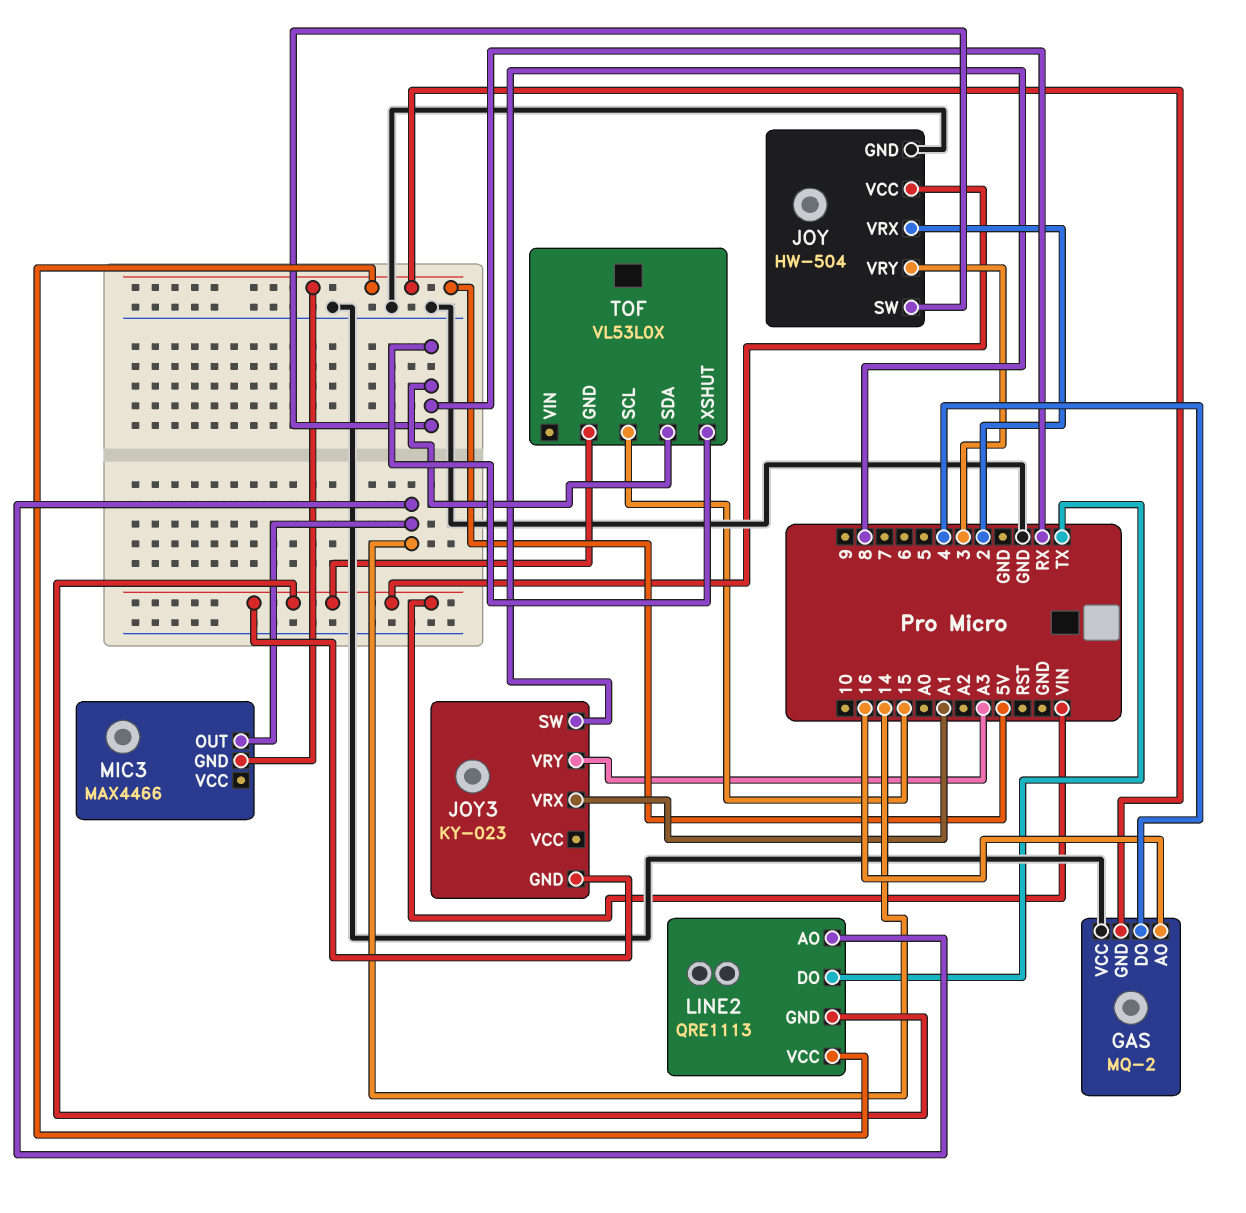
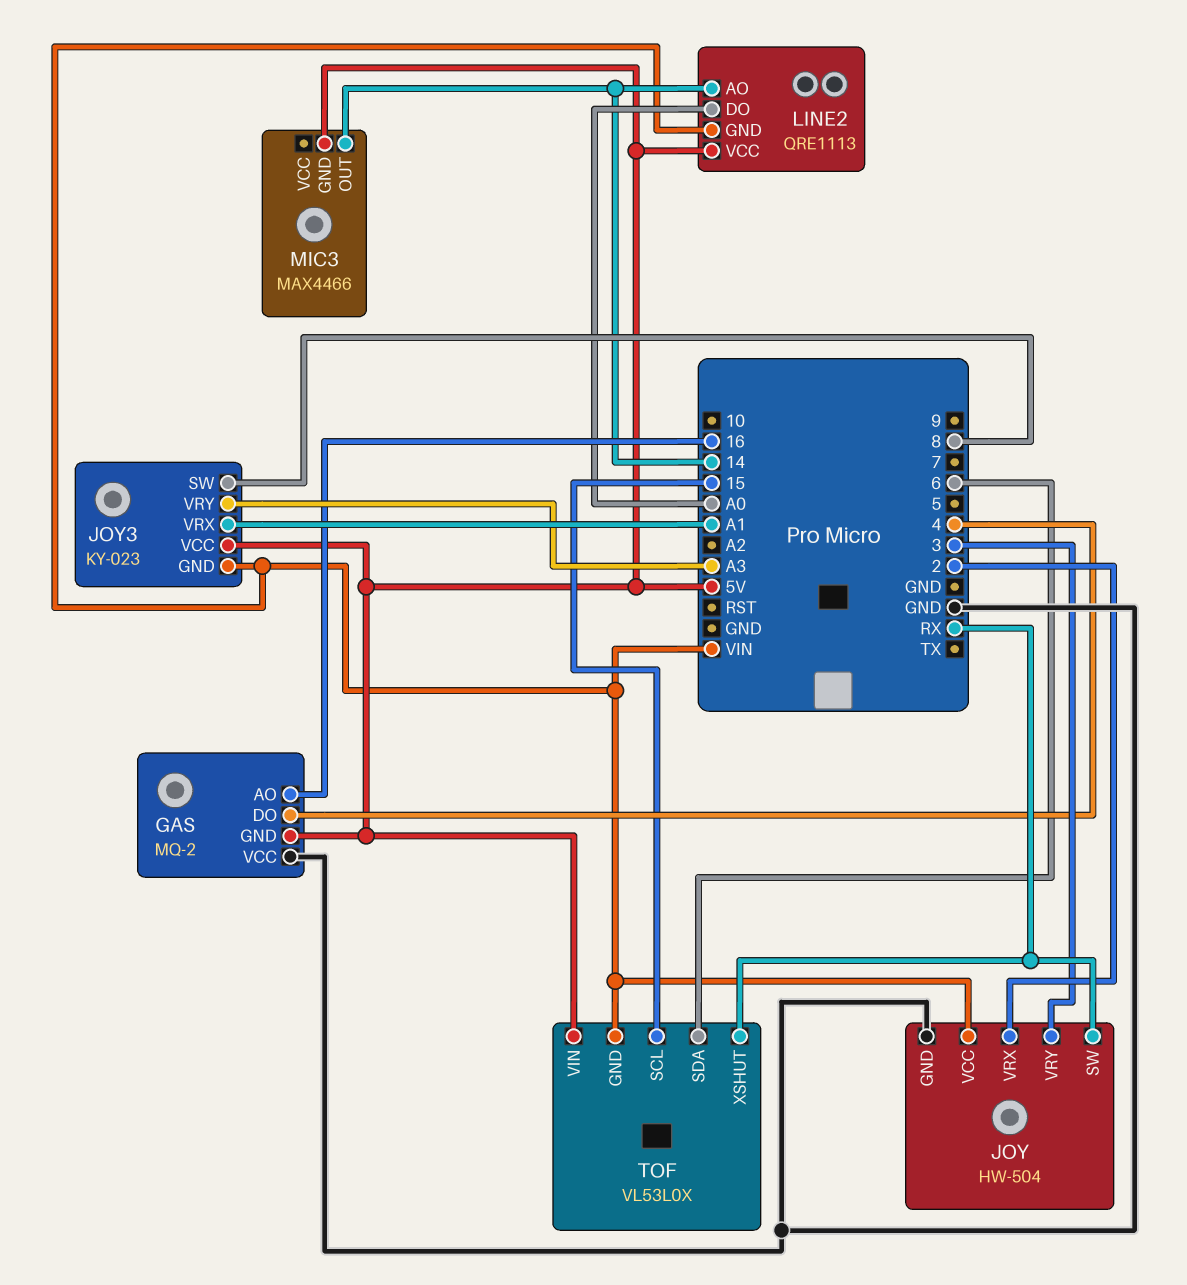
JOY3 pin VCC: none -> 5V
LINE2 pin DO: TX -> A0
TOF pin SDA: RX -> 6
TOF pin VIN: none -> 5V

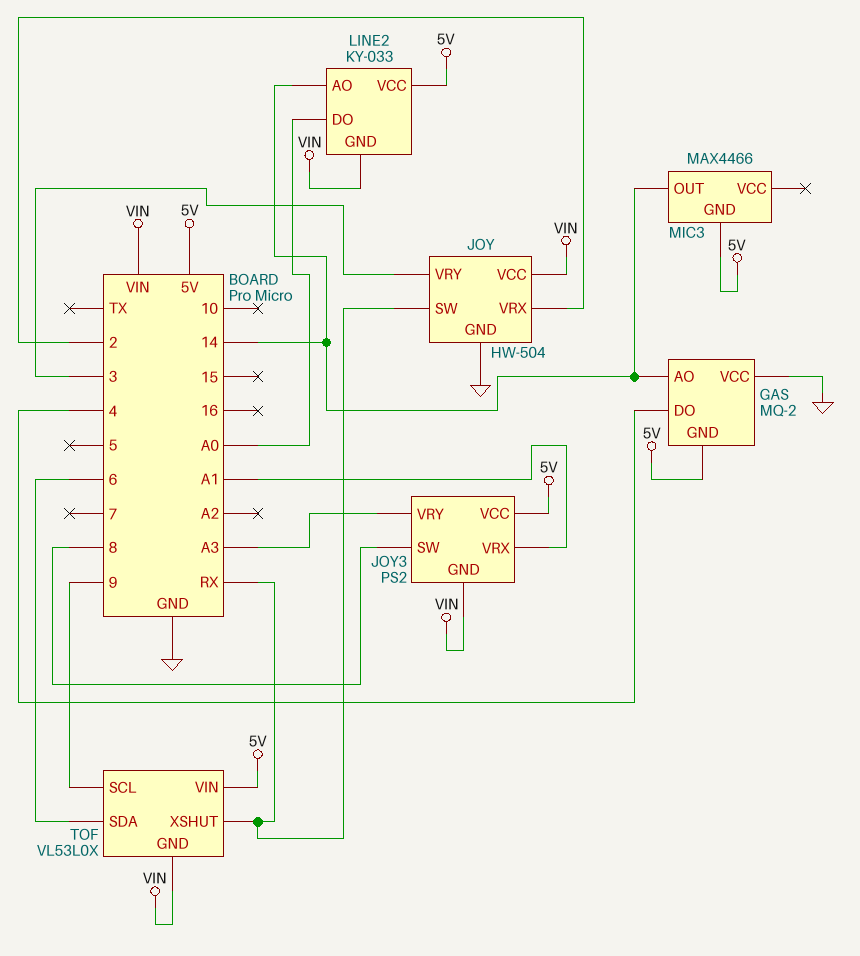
GAS pin AO: 16 -> 14
JOY3: KY-023 -> PS2
LINE2: QRE1113 -> KY-033
TOF pin SCL: 15 -> 9

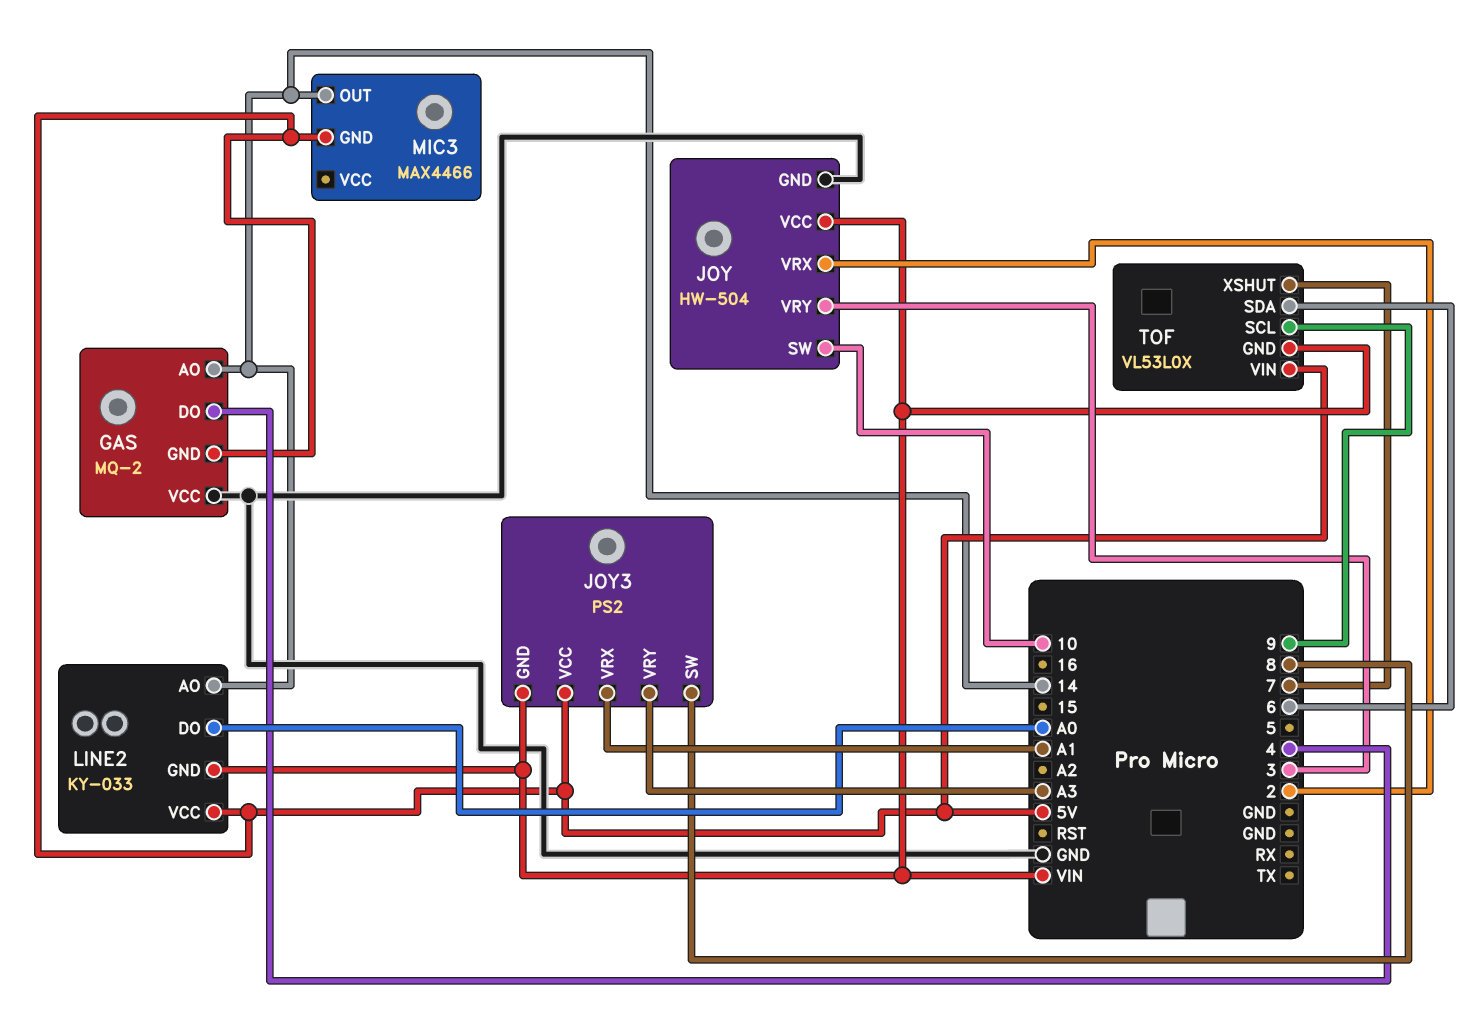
JOY pin SW: RX -> 10
TOF pin XSHUT: RX -> 7

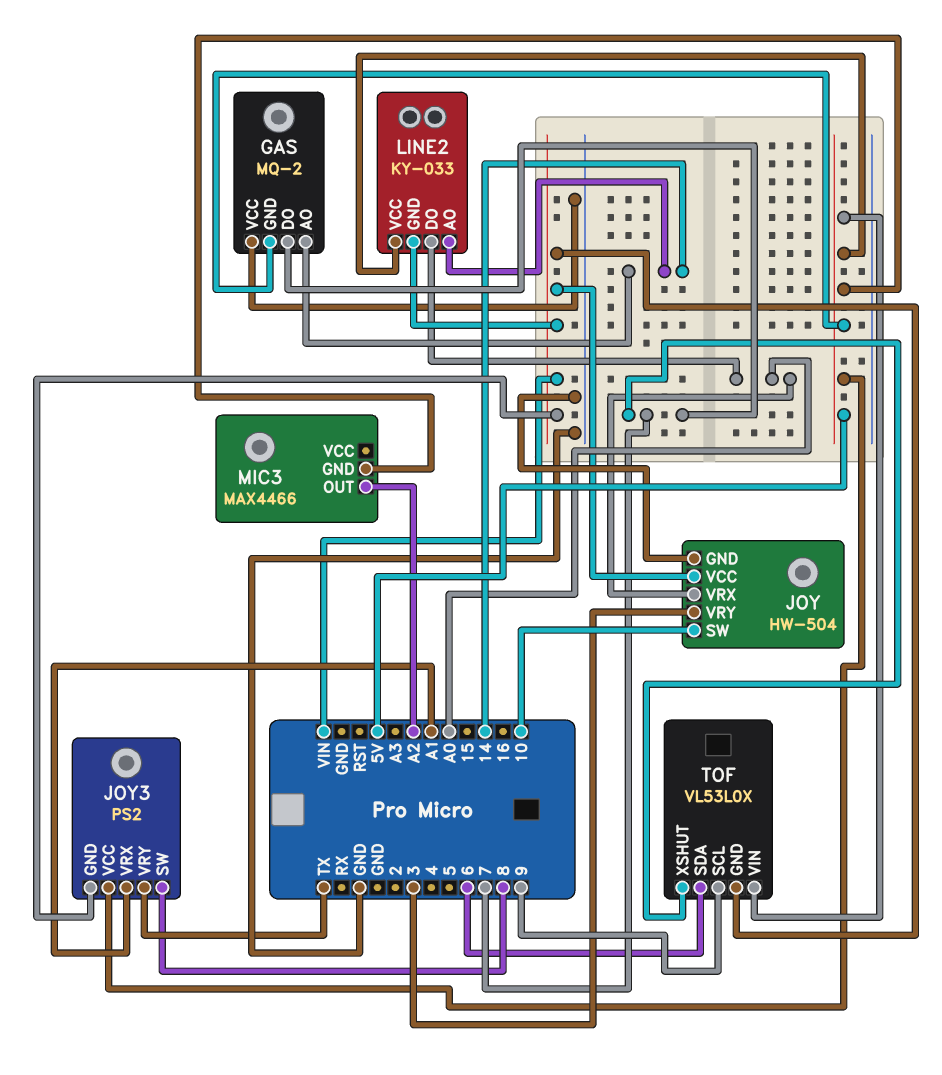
GAS pin DO: 4 -> 7
JOY pin VRX: 2 -> A0
JOY3 pin VRY: A3 -> TX
MIC3 pin OUT: 14 -> A2

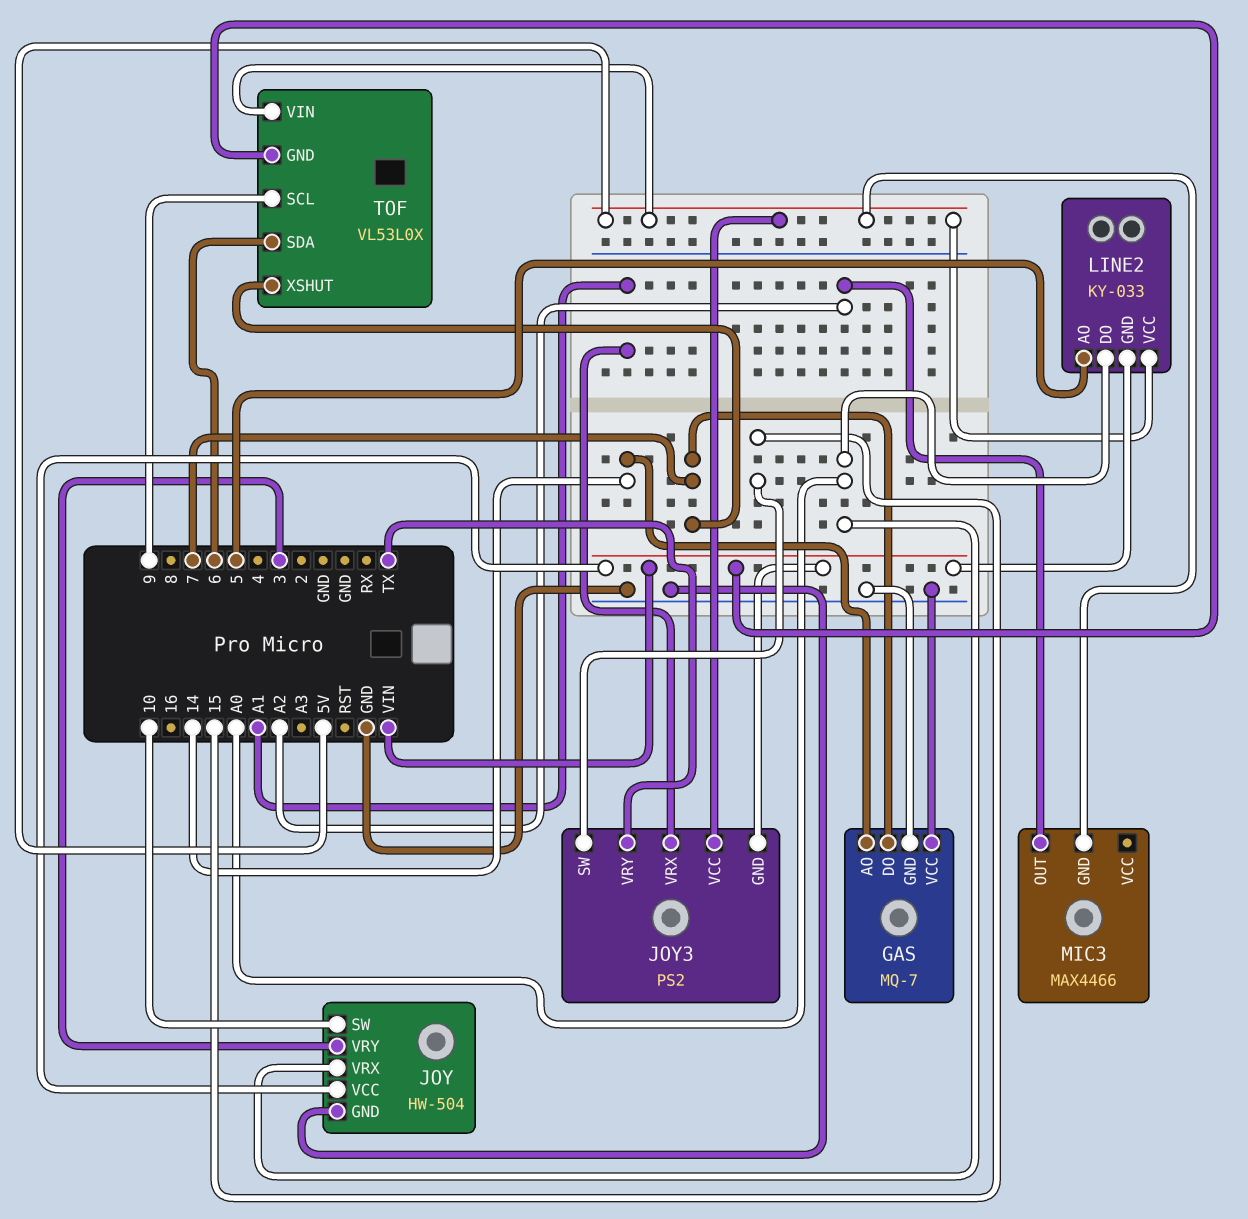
GAS: MQ-2 -> MQ-7
GAS pin GND: 5V -> GND
JOY3 pin SW: 8 -> 15
LINE2 pin AO: 14 -> 5

